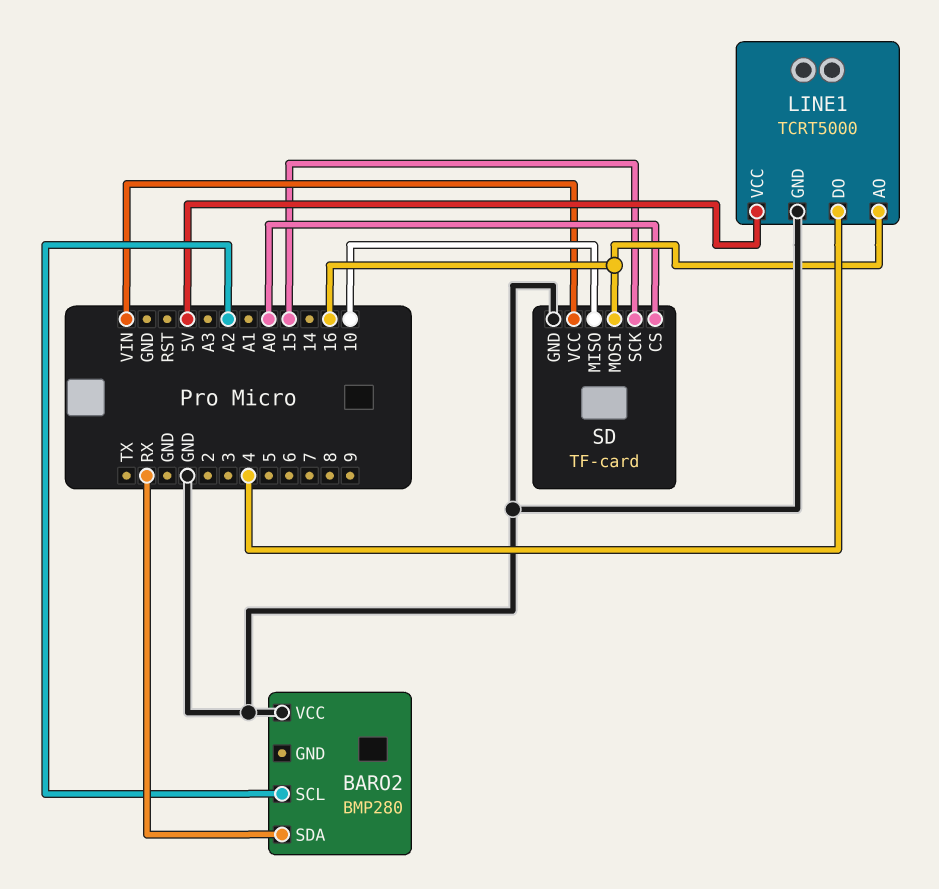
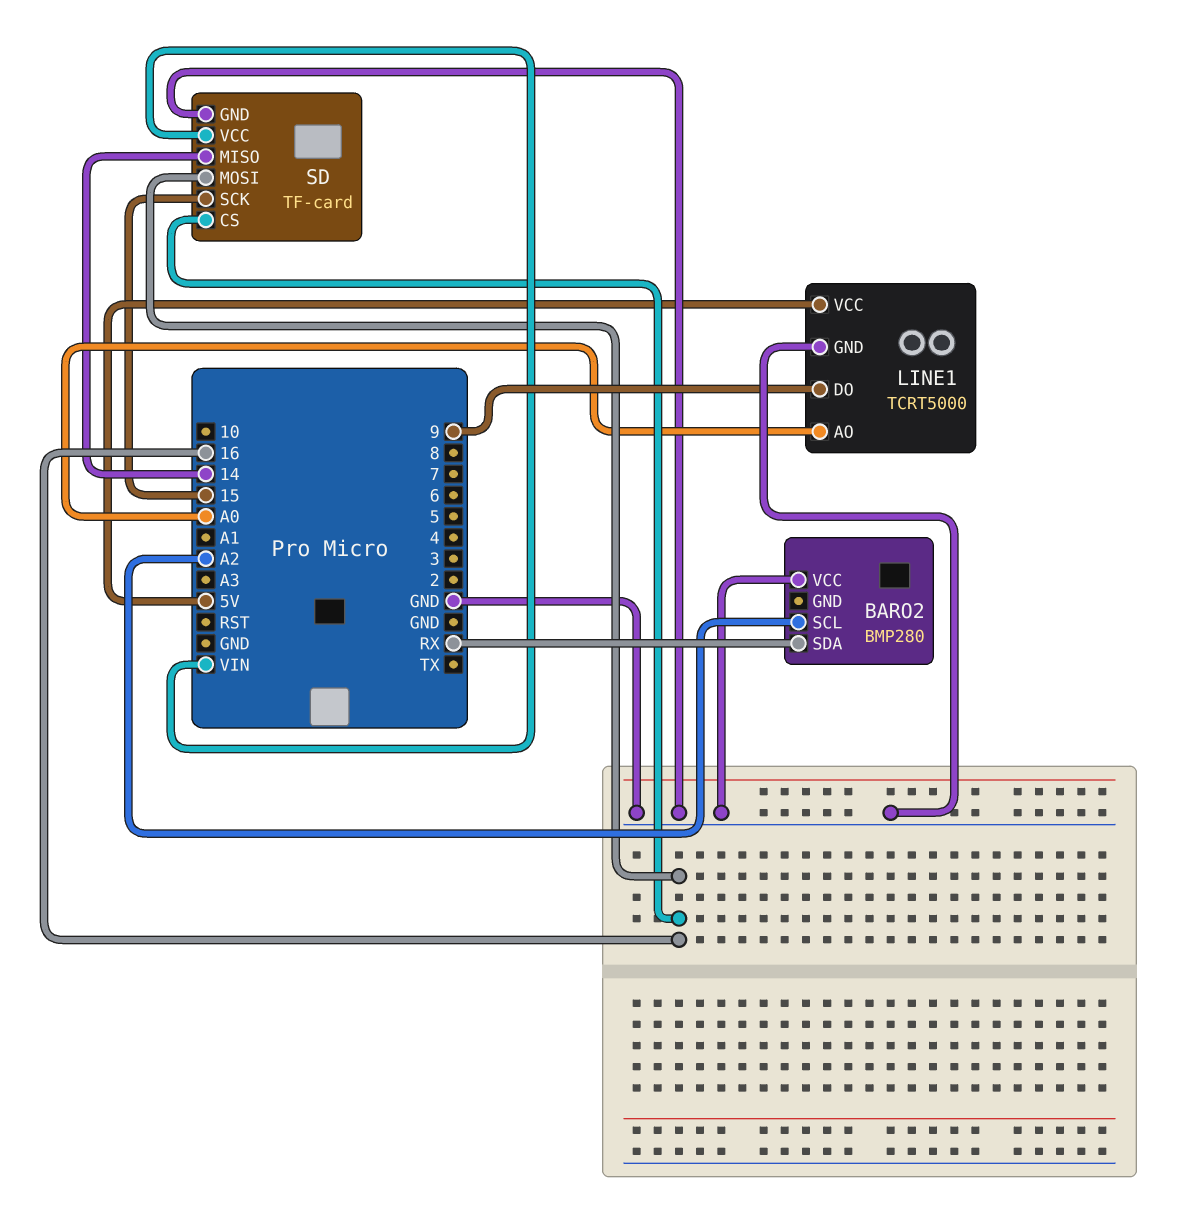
LINE1 pin AO: 16 -> A0
LINE1 pin DO: 4 -> 9
SD pin CS: A0 -> 16
SD pin MISO: 10 -> 14

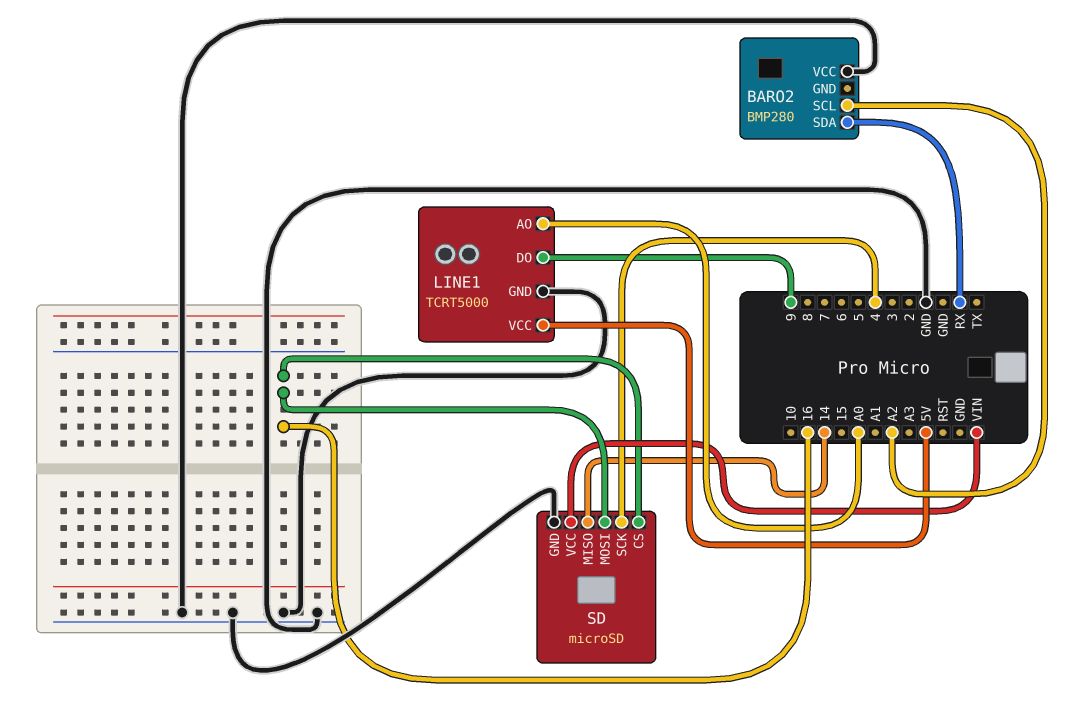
SD: TF-card -> microSD
SD pin SCK: 15 -> 4

